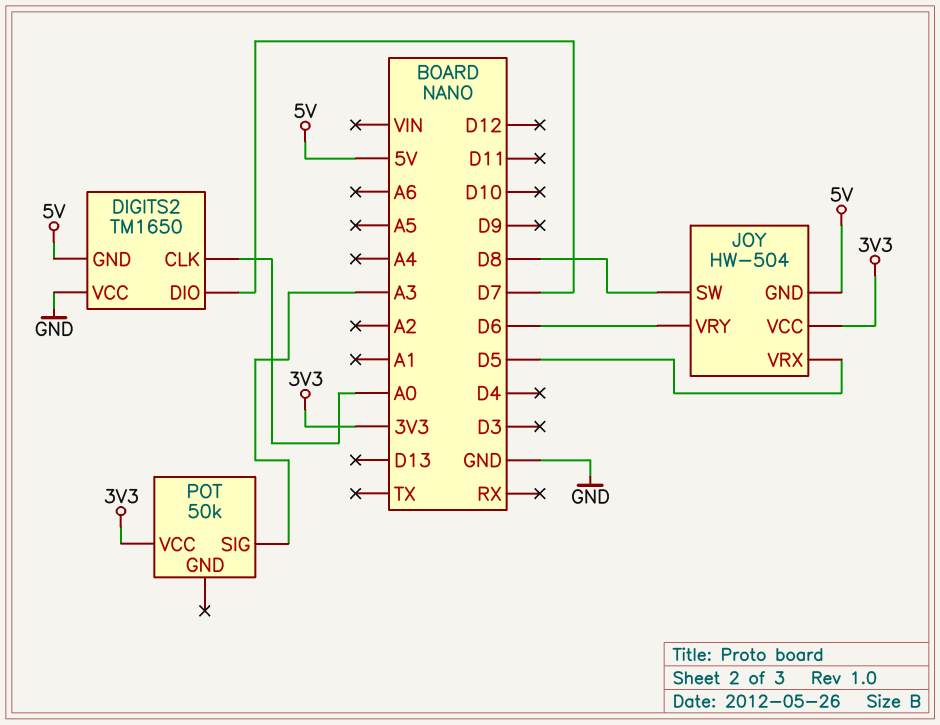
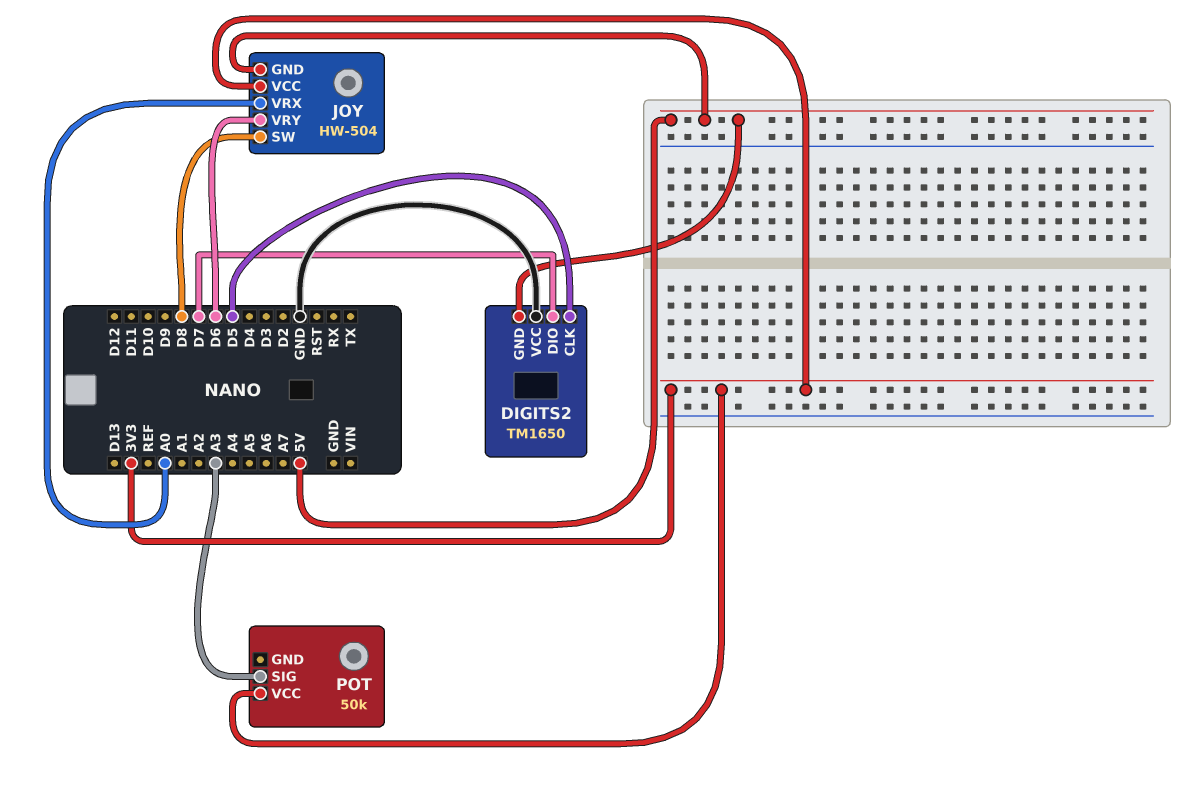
DIGITS2 pin CLK: A0 -> D5
JOY pin VRX: D5 -> A0

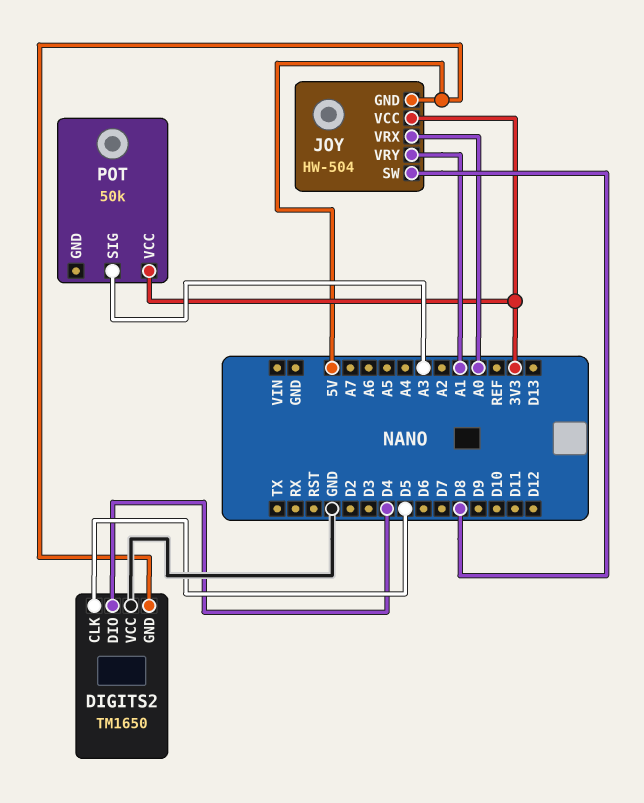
DIGITS2 pin DIO: D7 -> D4
JOY pin VRY: D6 -> A1

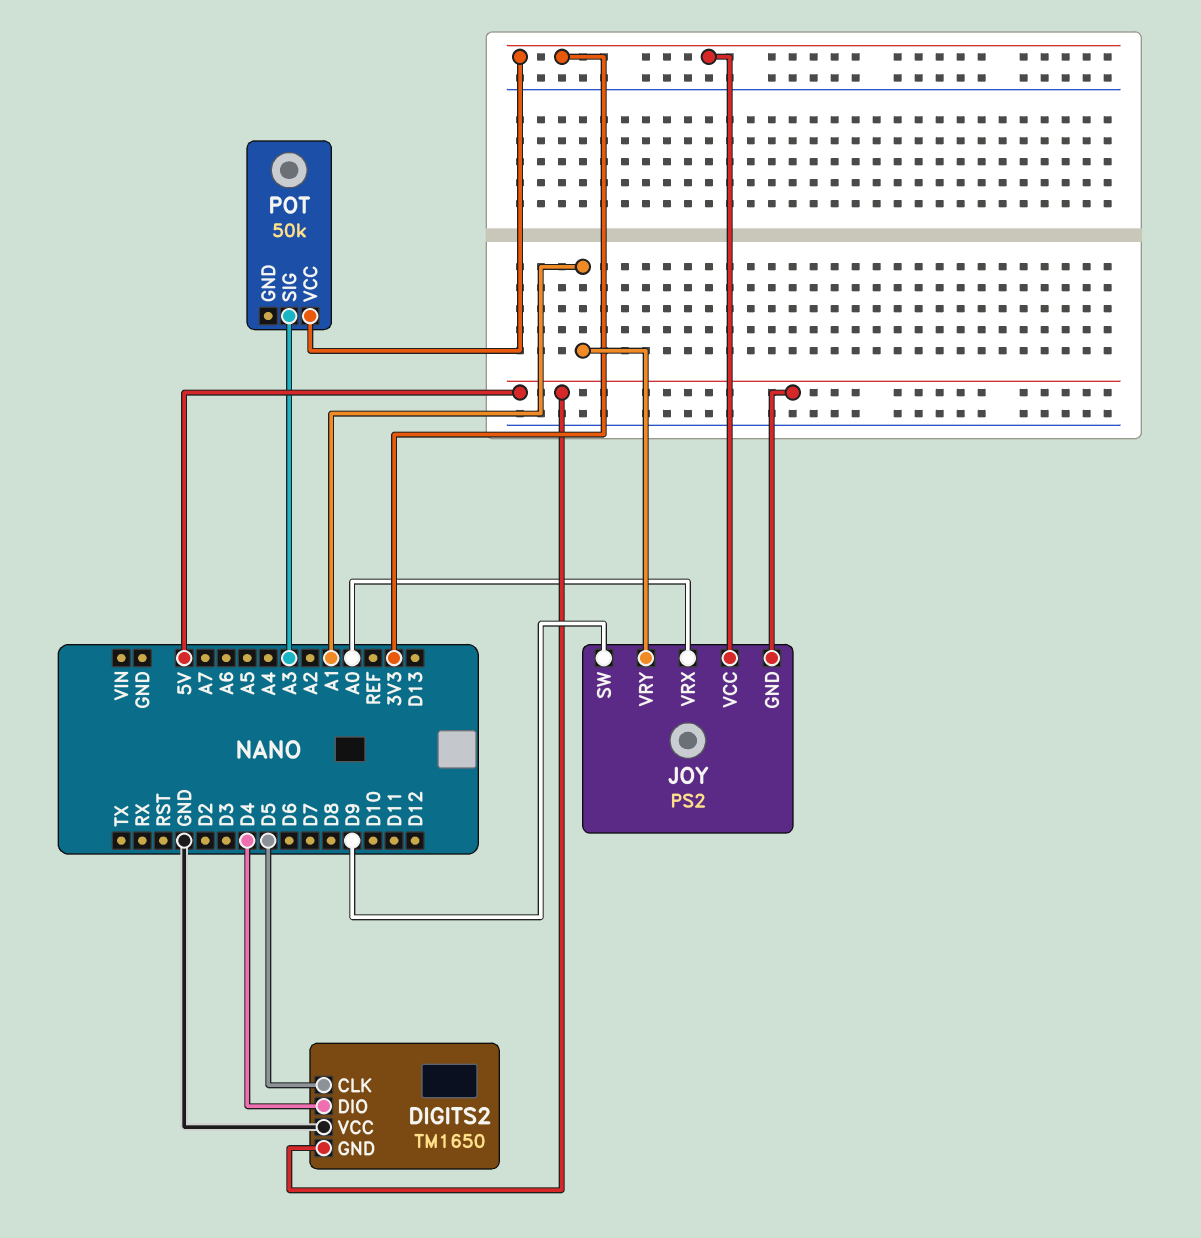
JOY: HW-504 -> PS2
JOY pin SW: D8 -> D9

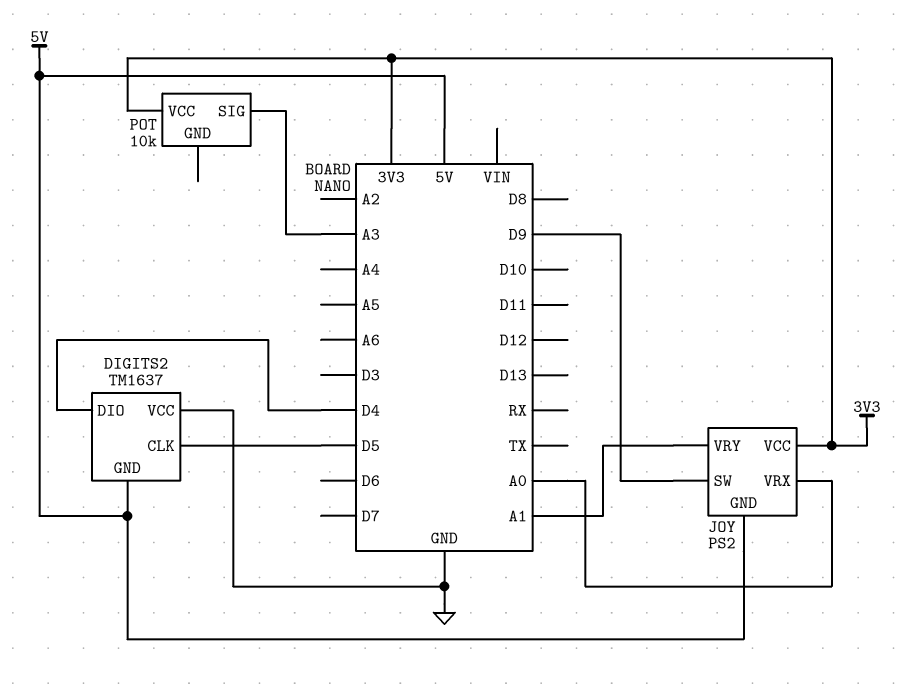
DIGITS2: TM1650 -> TM1637
POT: 50k -> 10k

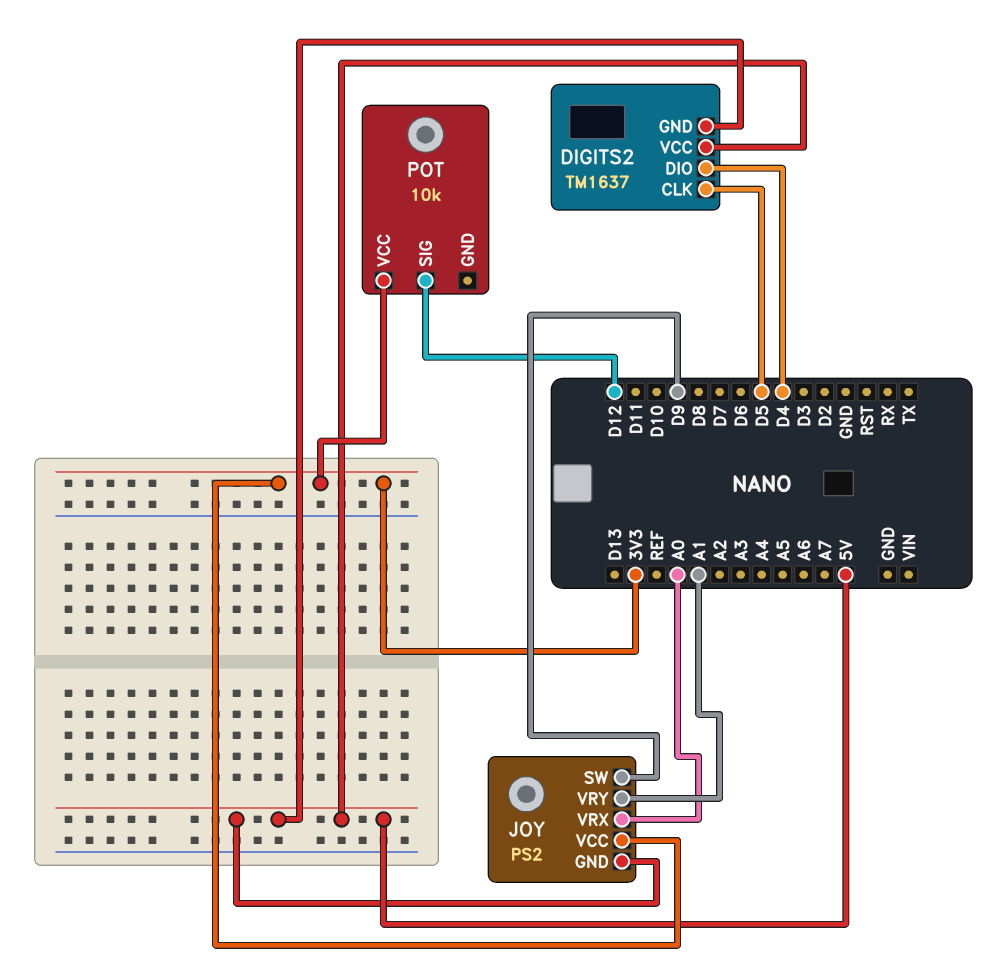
DIGITS2 pin VCC: GND -> 5V
POT pin SIG: A3 -> D12

